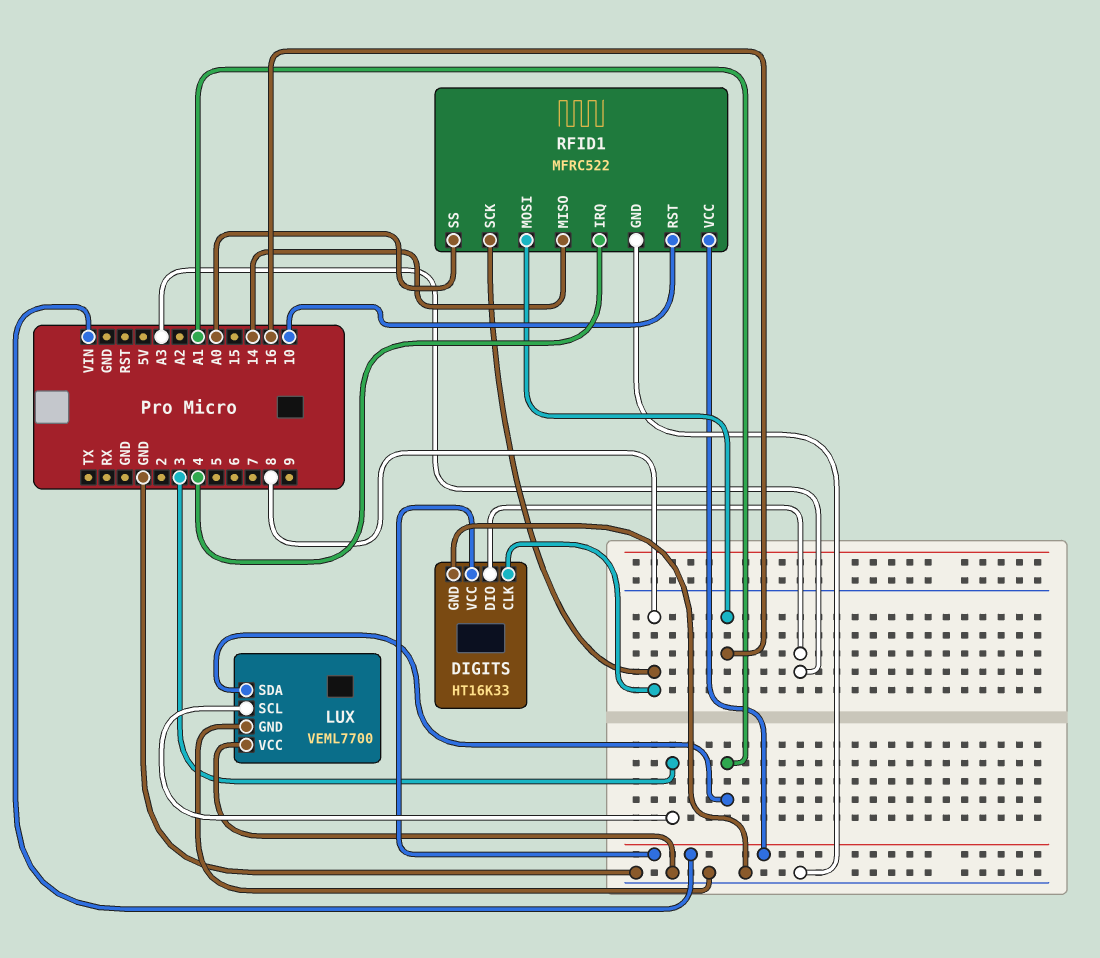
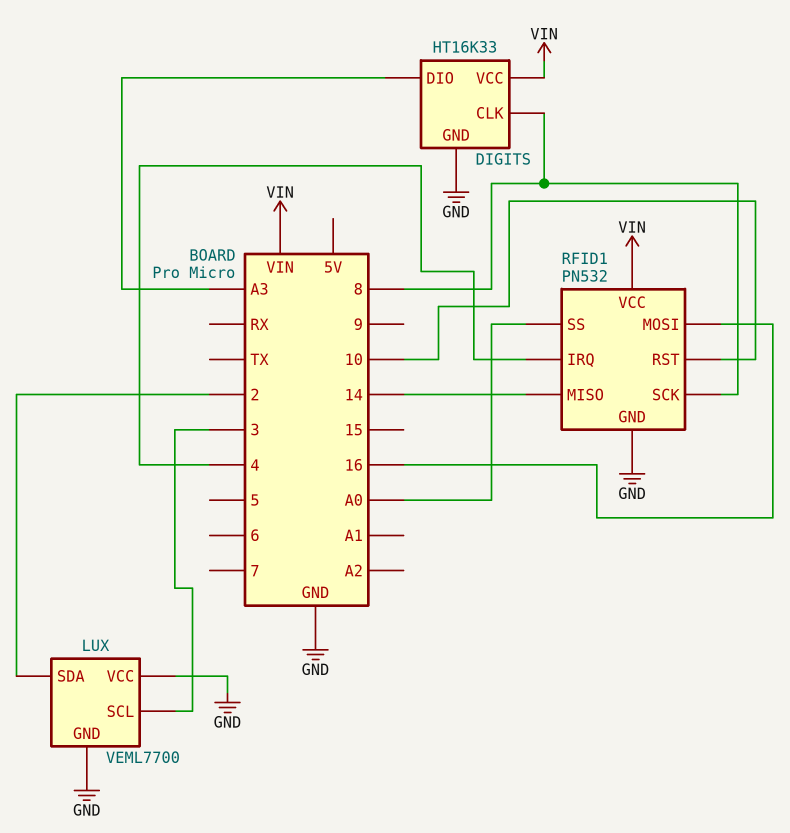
LUX pin SDA: A1 -> 2
RFID1: MFRC522 -> PN532

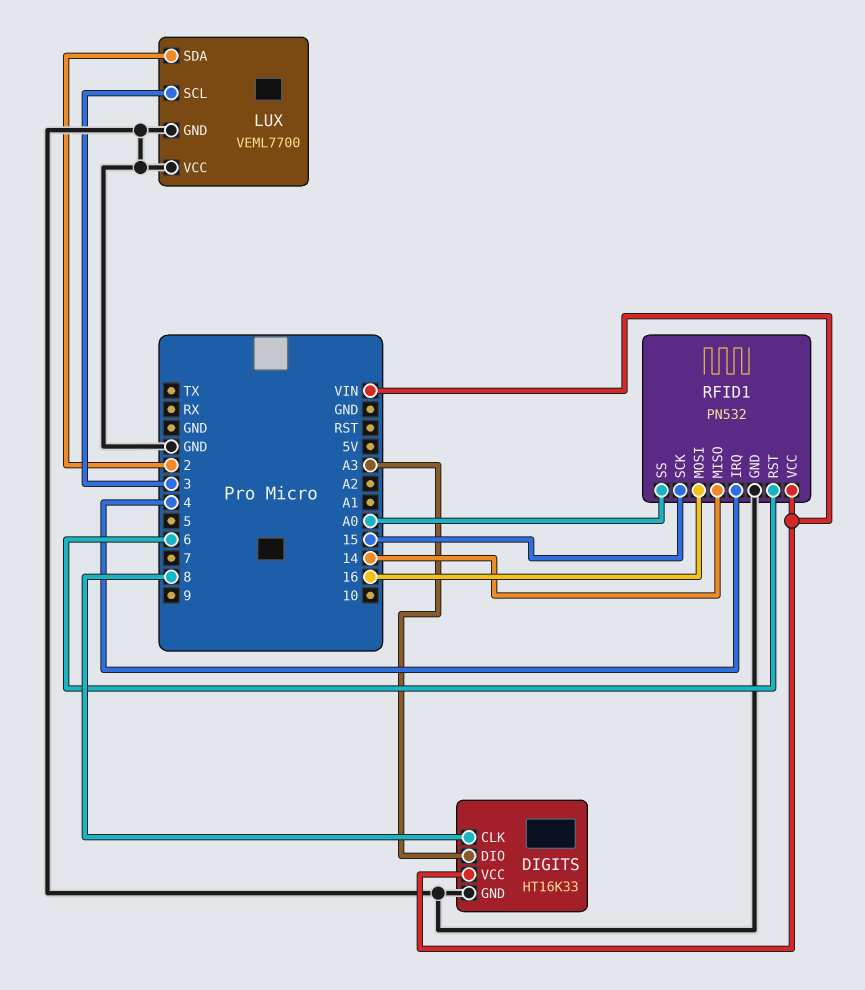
RFID1 pin RST: 10 -> 6
RFID1 pin SCK: 8 -> 15

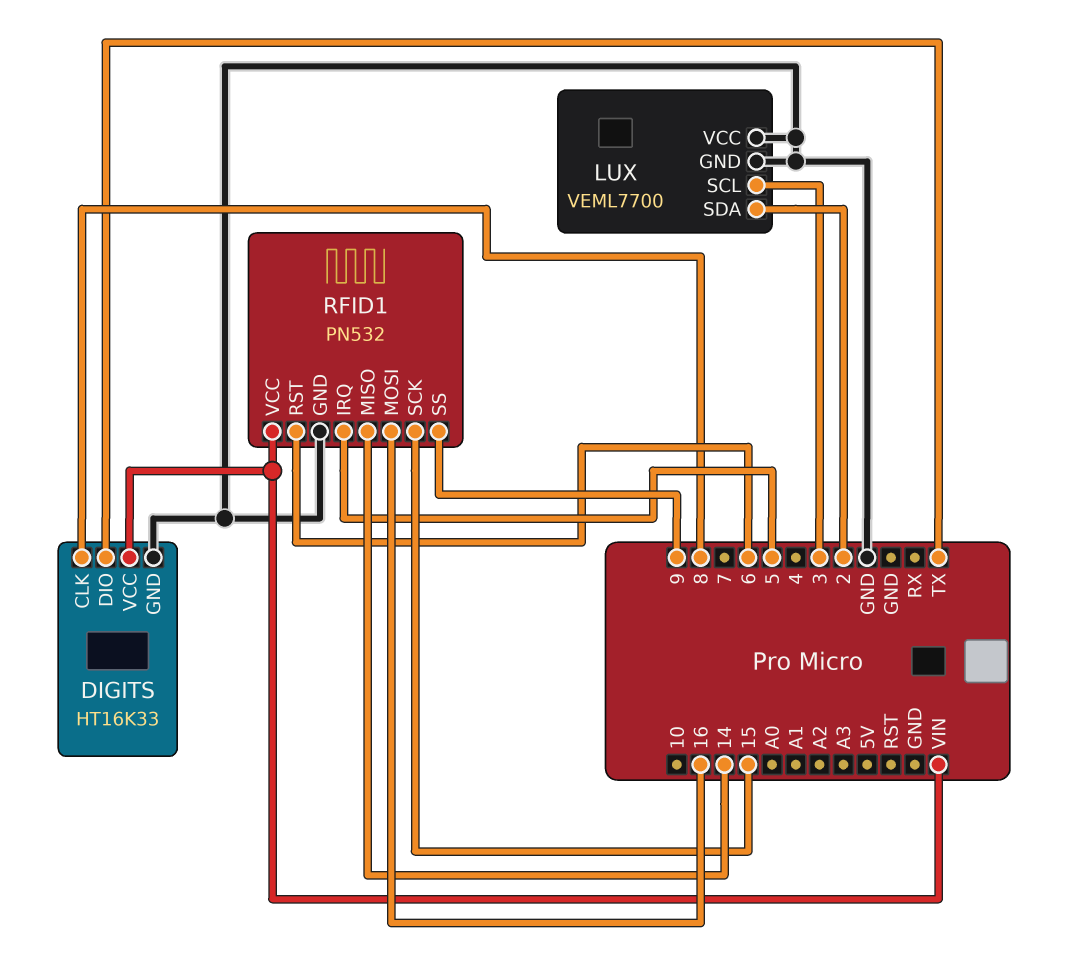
DIGITS pin DIO: A3 -> TX
RFID1 pin IRQ: 4 -> 5
RFID1 pin SS: A0 -> 9

